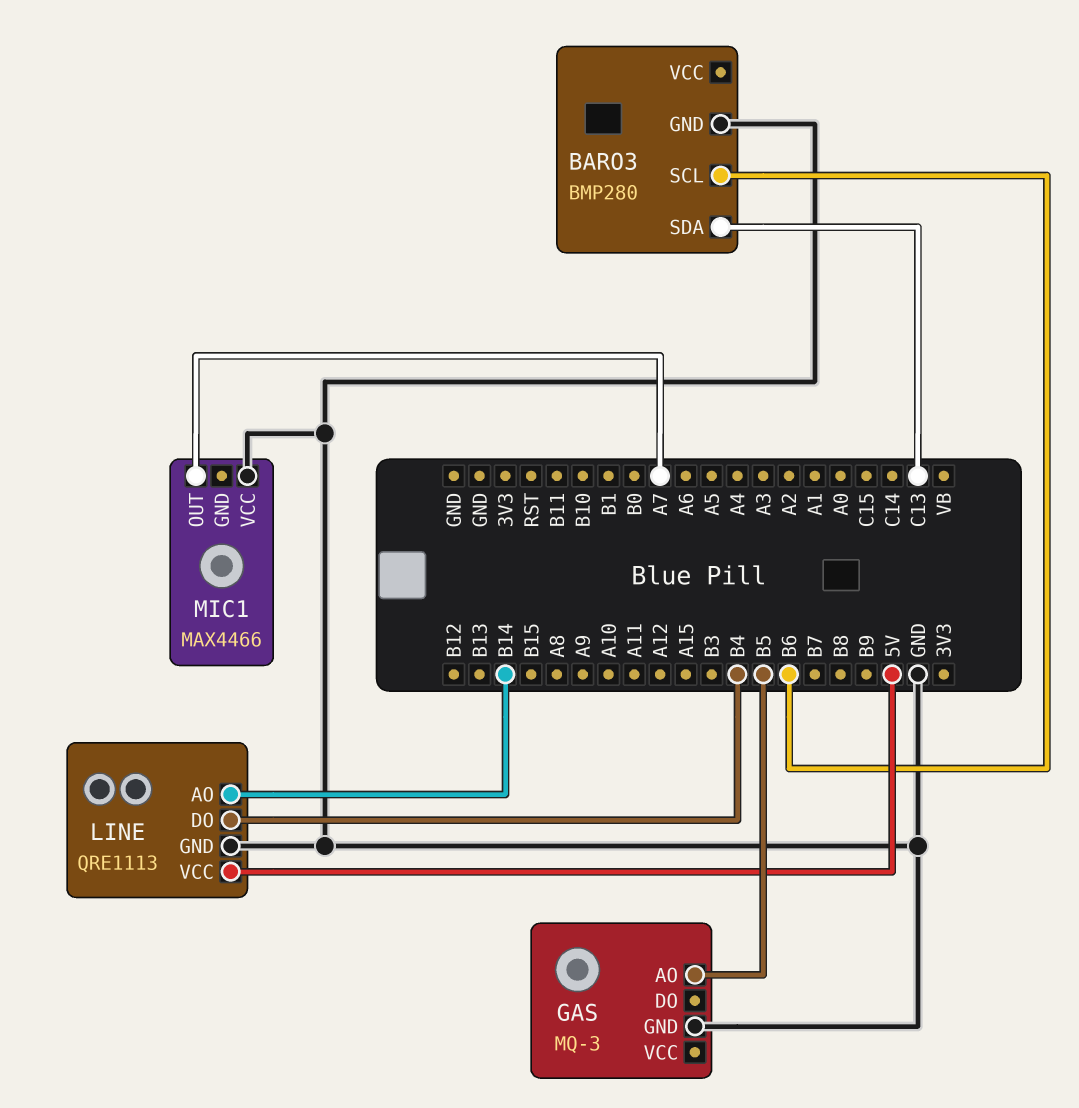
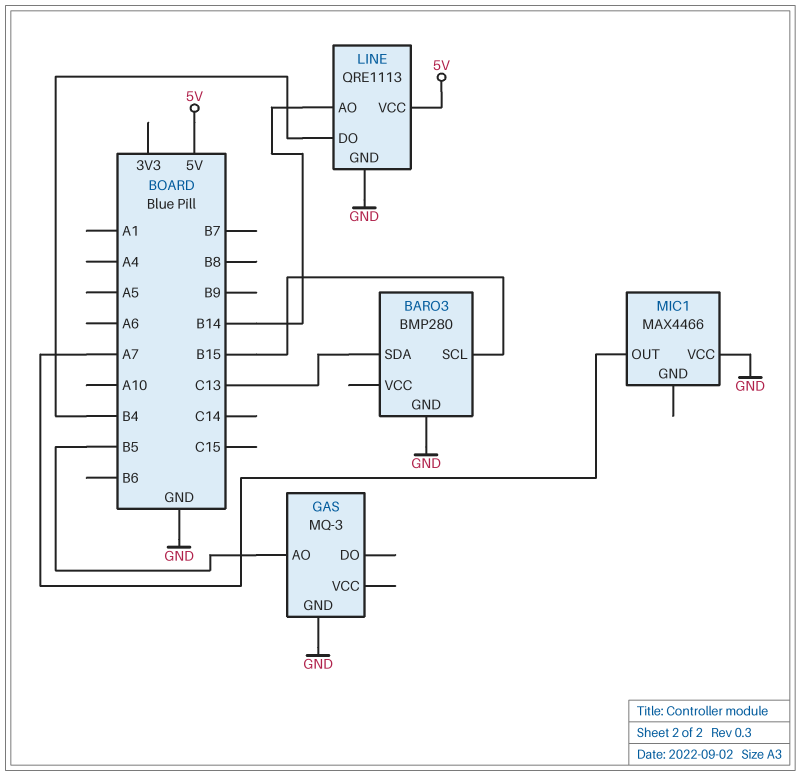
BARO3 pin SCL: B6 -> B15

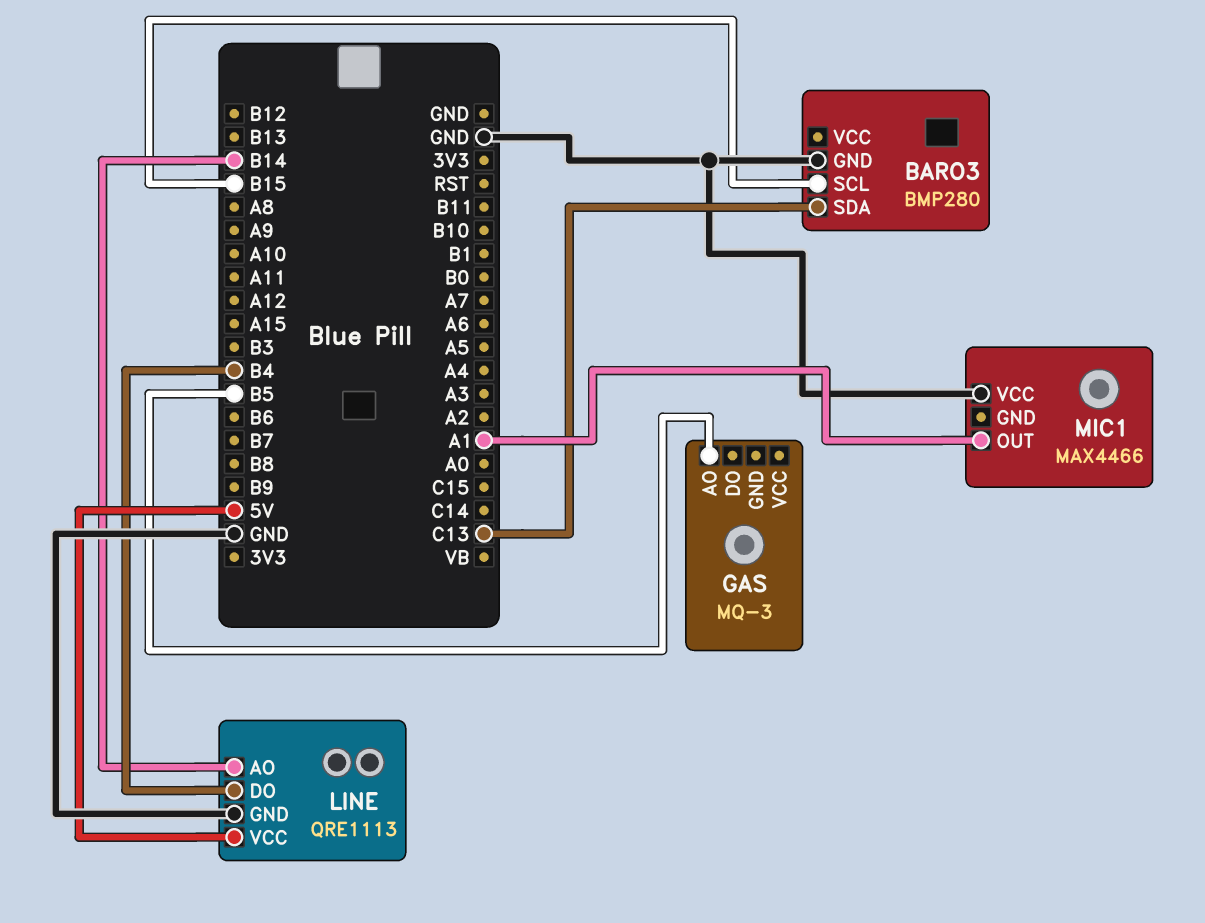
GAS pin GND: GND -> none
MIC1 pin OUT: A7 -> A1

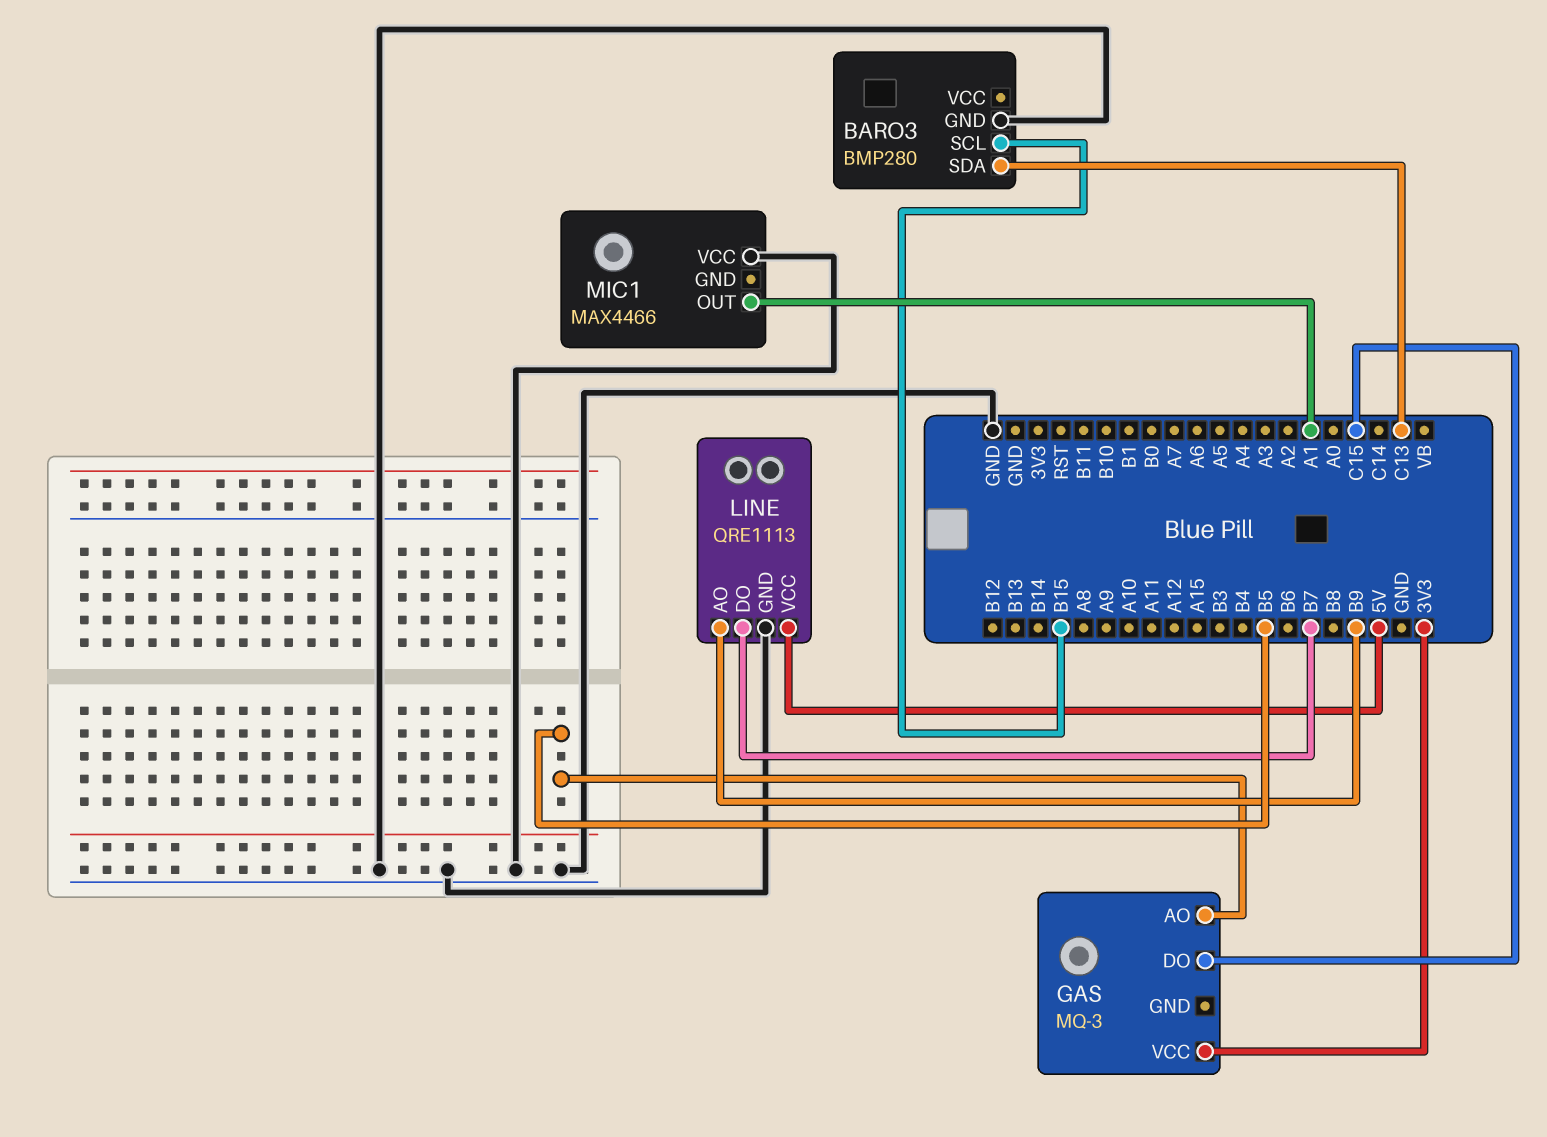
GAS pin DO: none -> C15
GAS pin VCC: none -> 3V3
LINE pin AO: B14 -> B9
LINE pin DO: B4 -> B7

